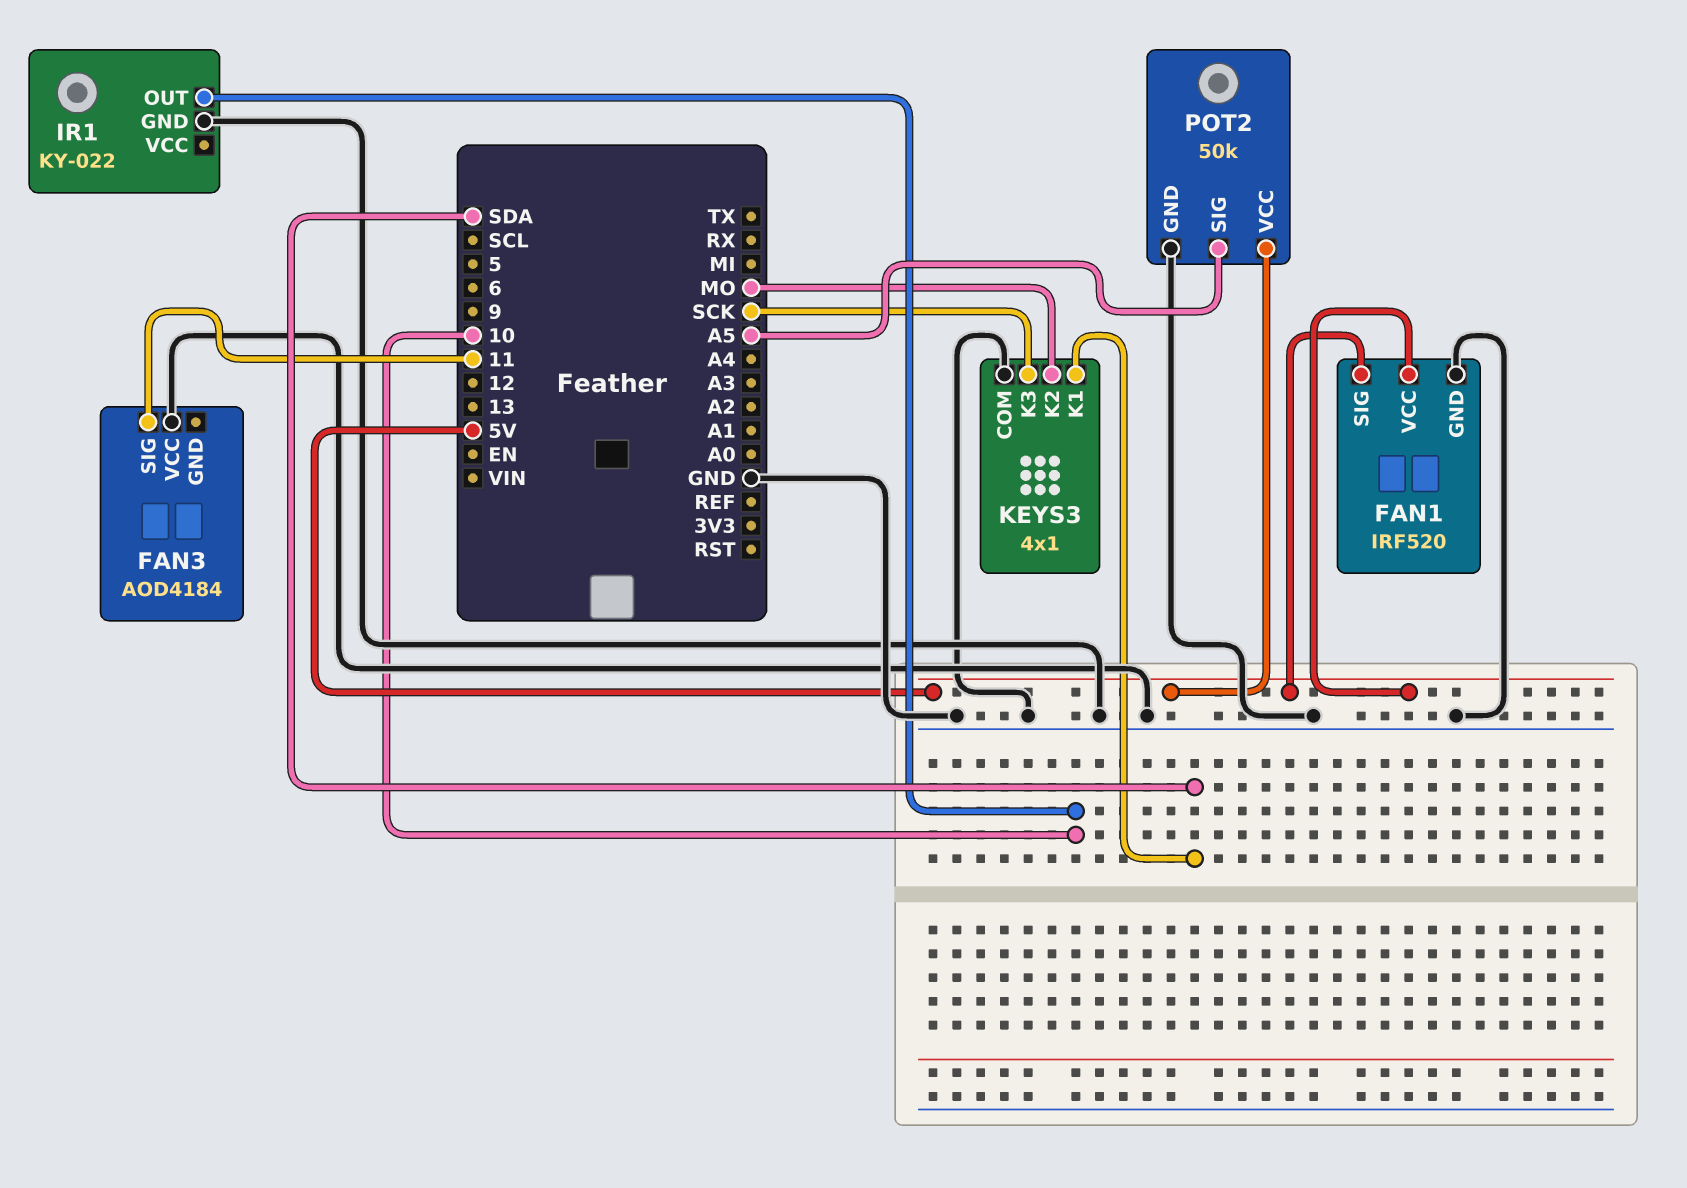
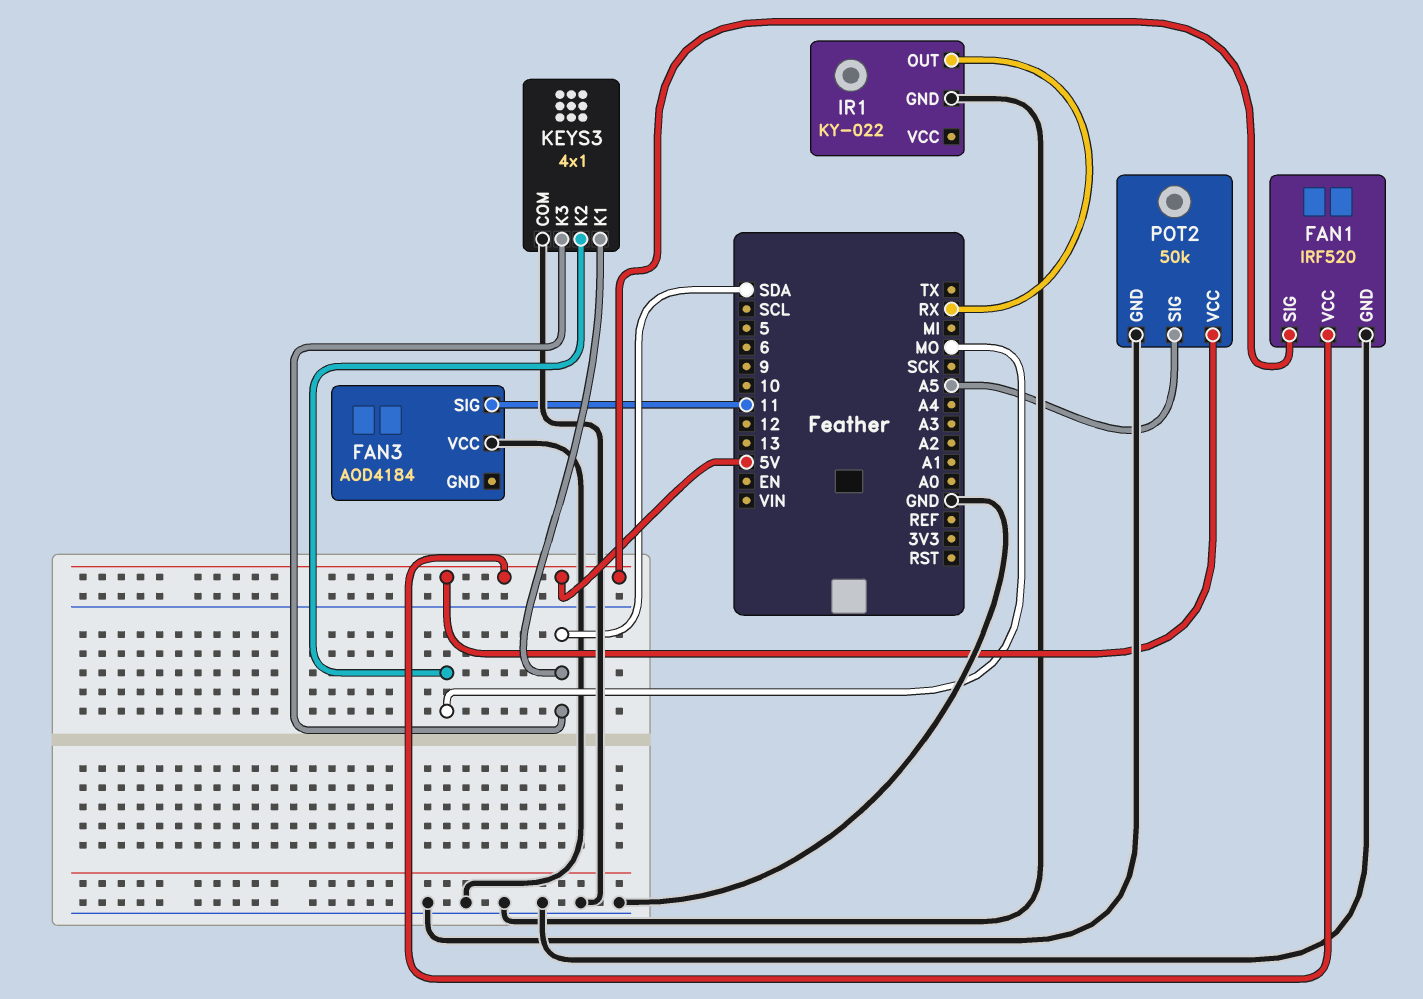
IR1 pin OUT: 10 -> RX
KEYS3 pin K3: SCK -> SDA

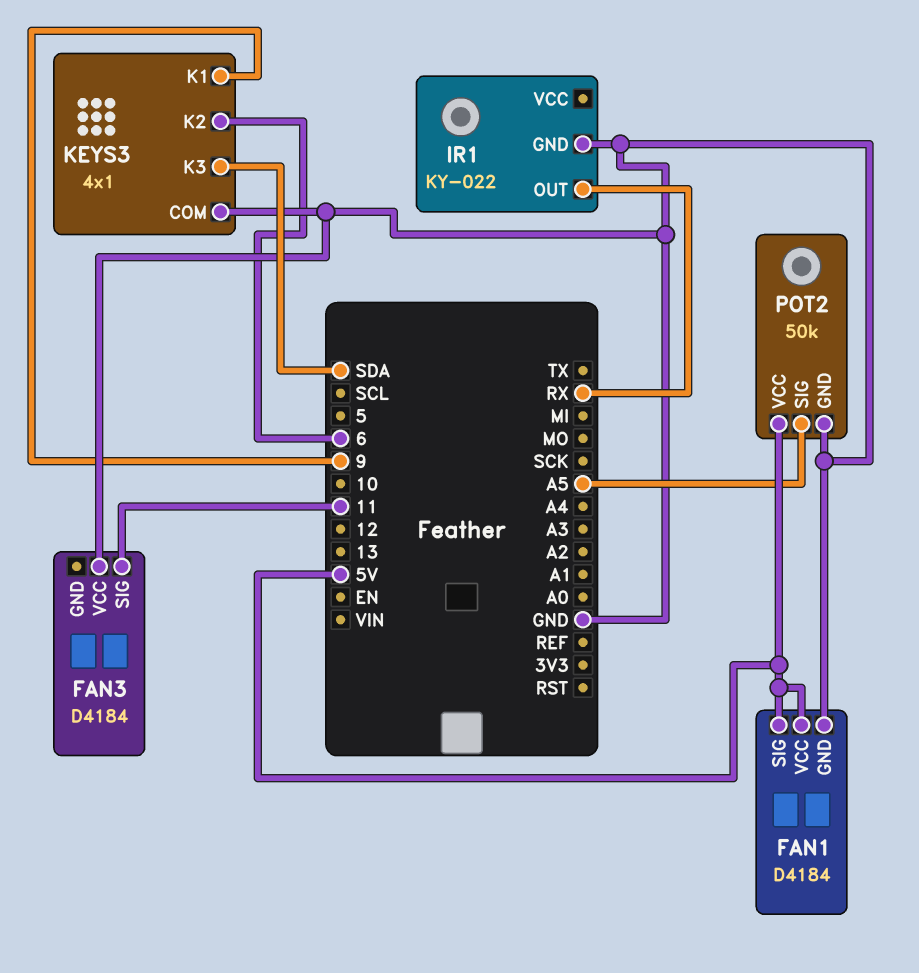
FAN1: IRF520 -> D4184
FAN3: AOD4184 -> D4184
KEYS3 pin K1: SDA -> 9
KEYS3 pin K2: MO -> 6

